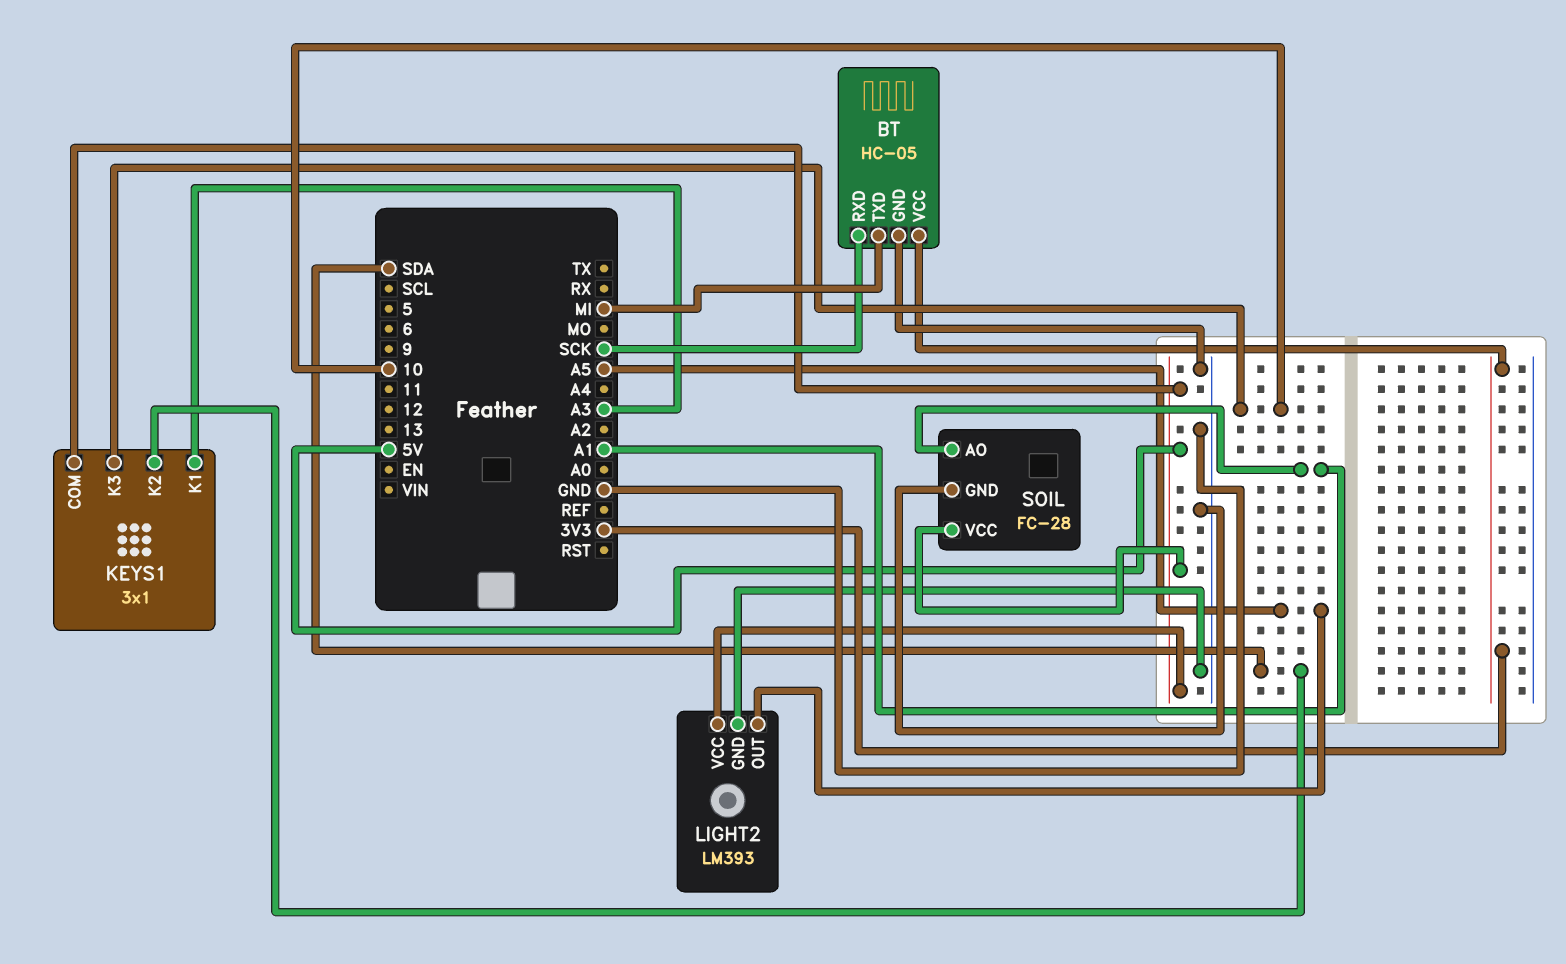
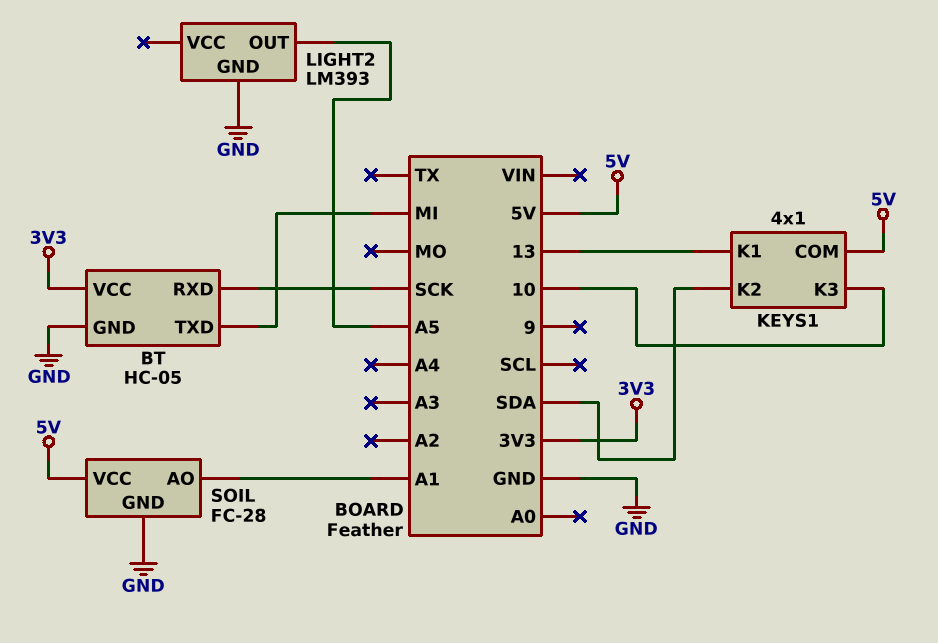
KEYS1: 3x1 -> 4x1
KEYS1 pin K1: A3 -> 13
LIGHT2 pin VCC: 5V -> none

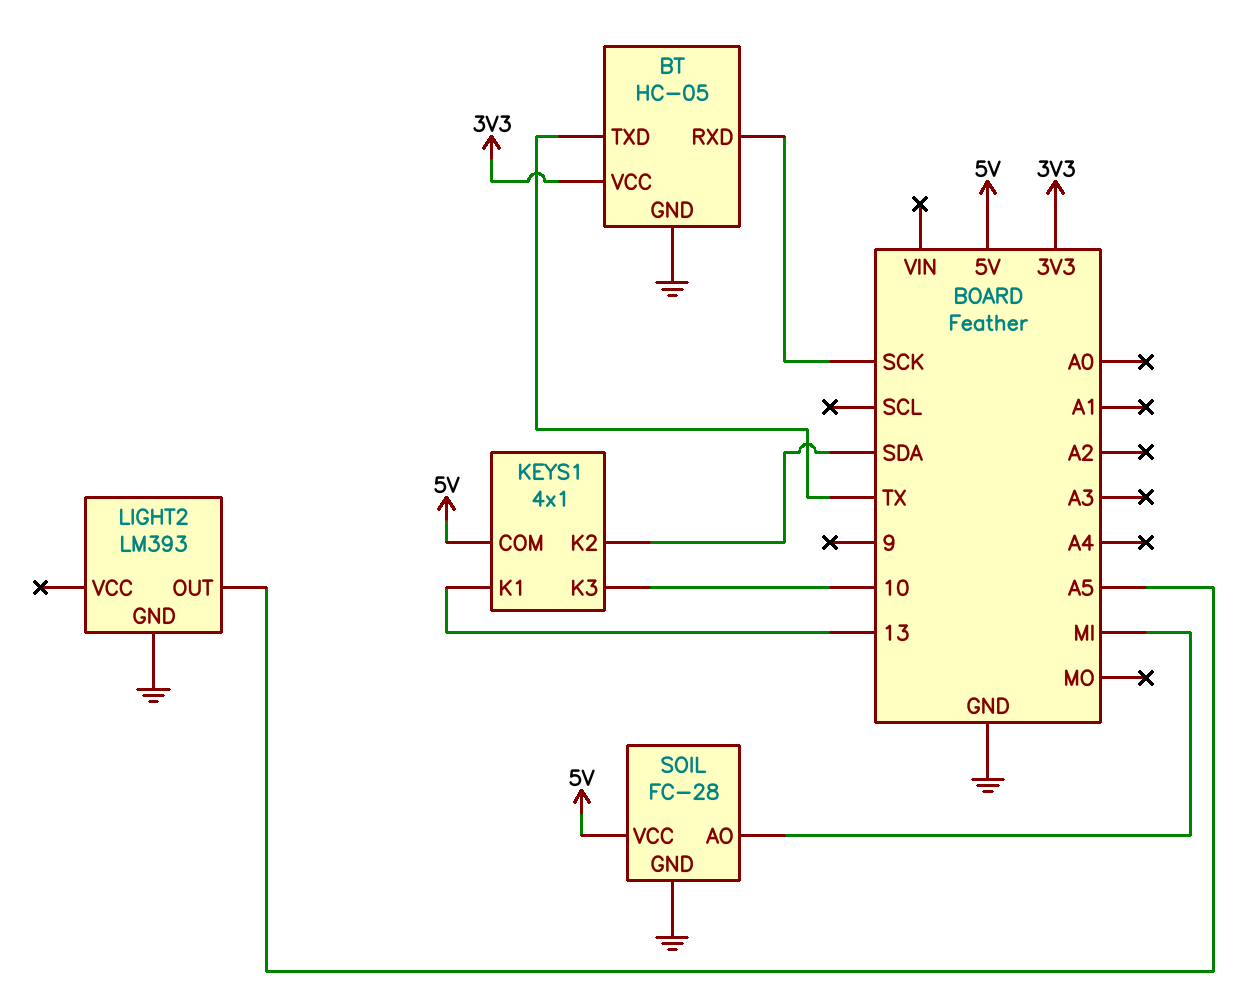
BT pin TXD: MI -> TX
SOIL pin AO: A1 -> MI

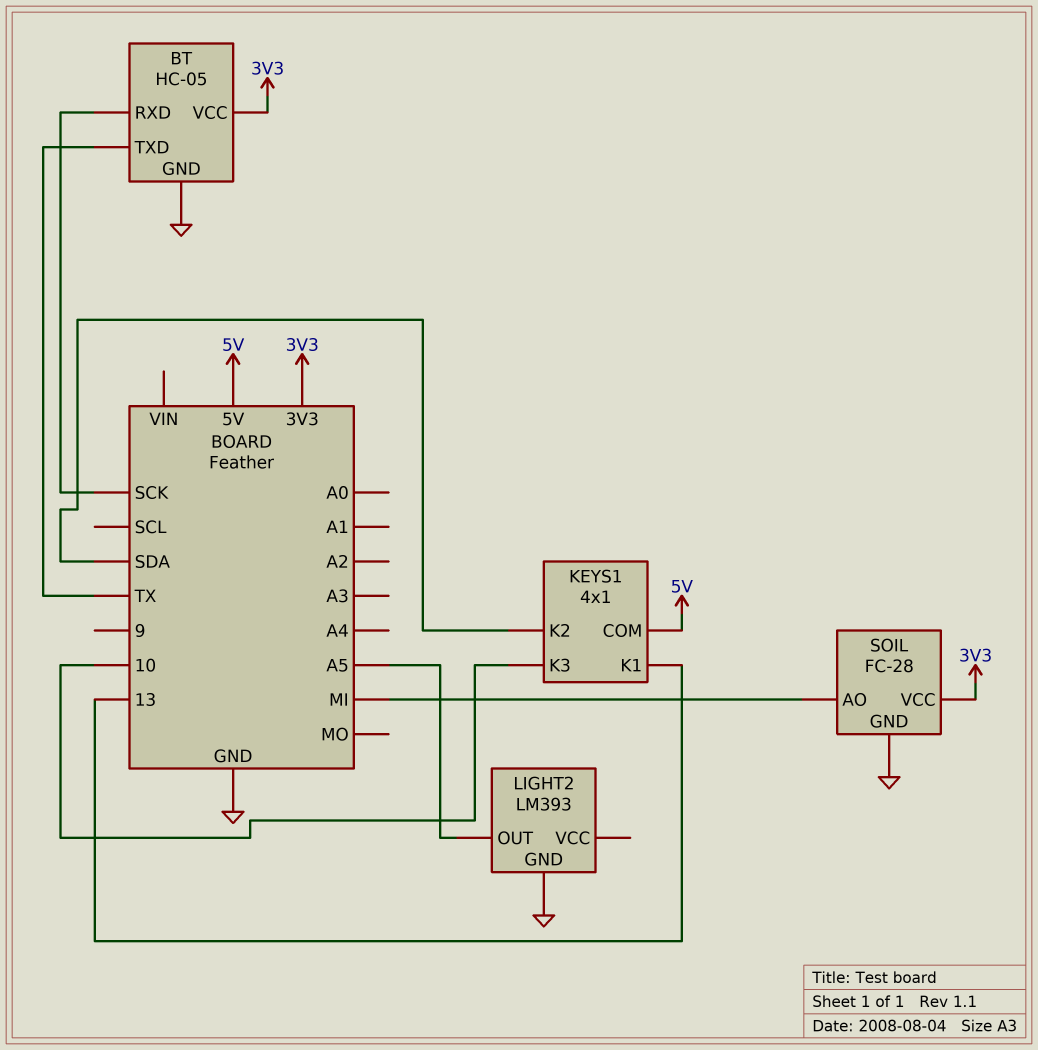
SOIL pin VCC: 5V -> 3V3

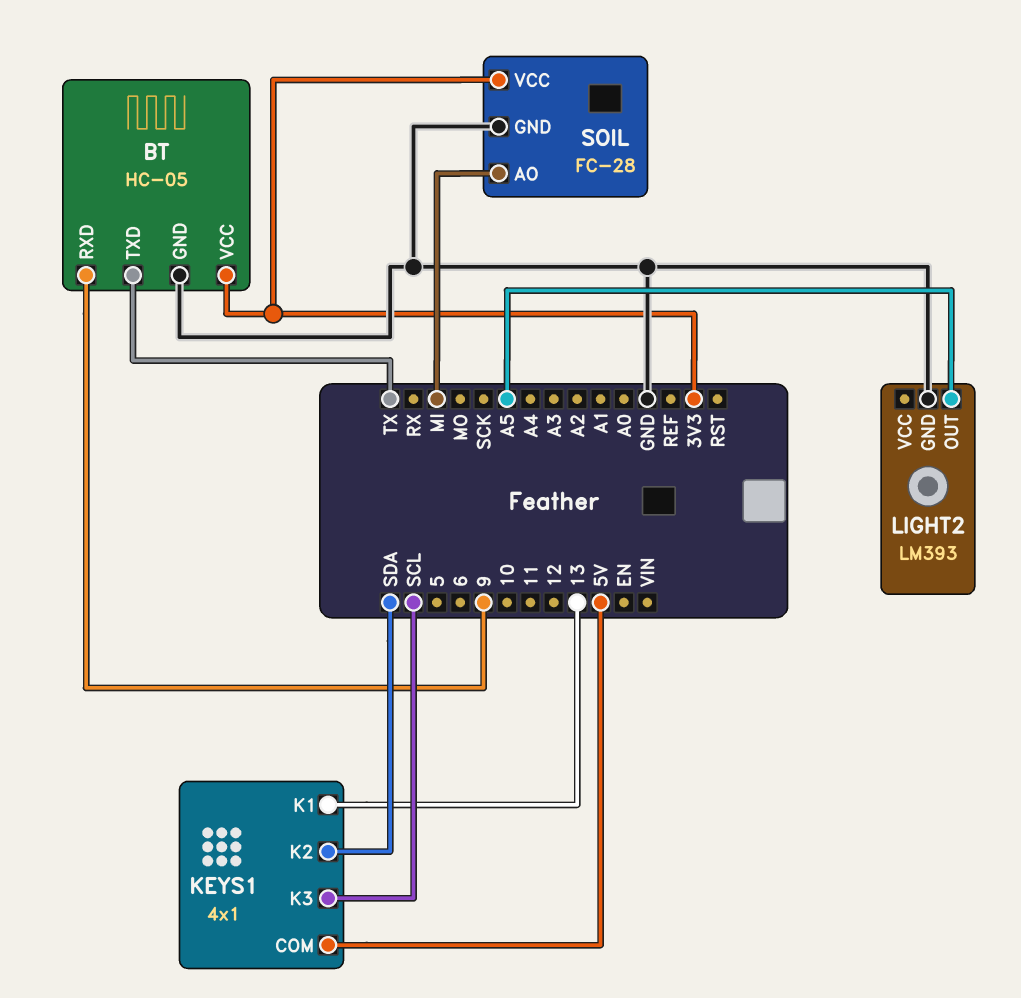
BT pin RXD: SCK -> 9
KEYS1 pin K3: 10 -> SCL

